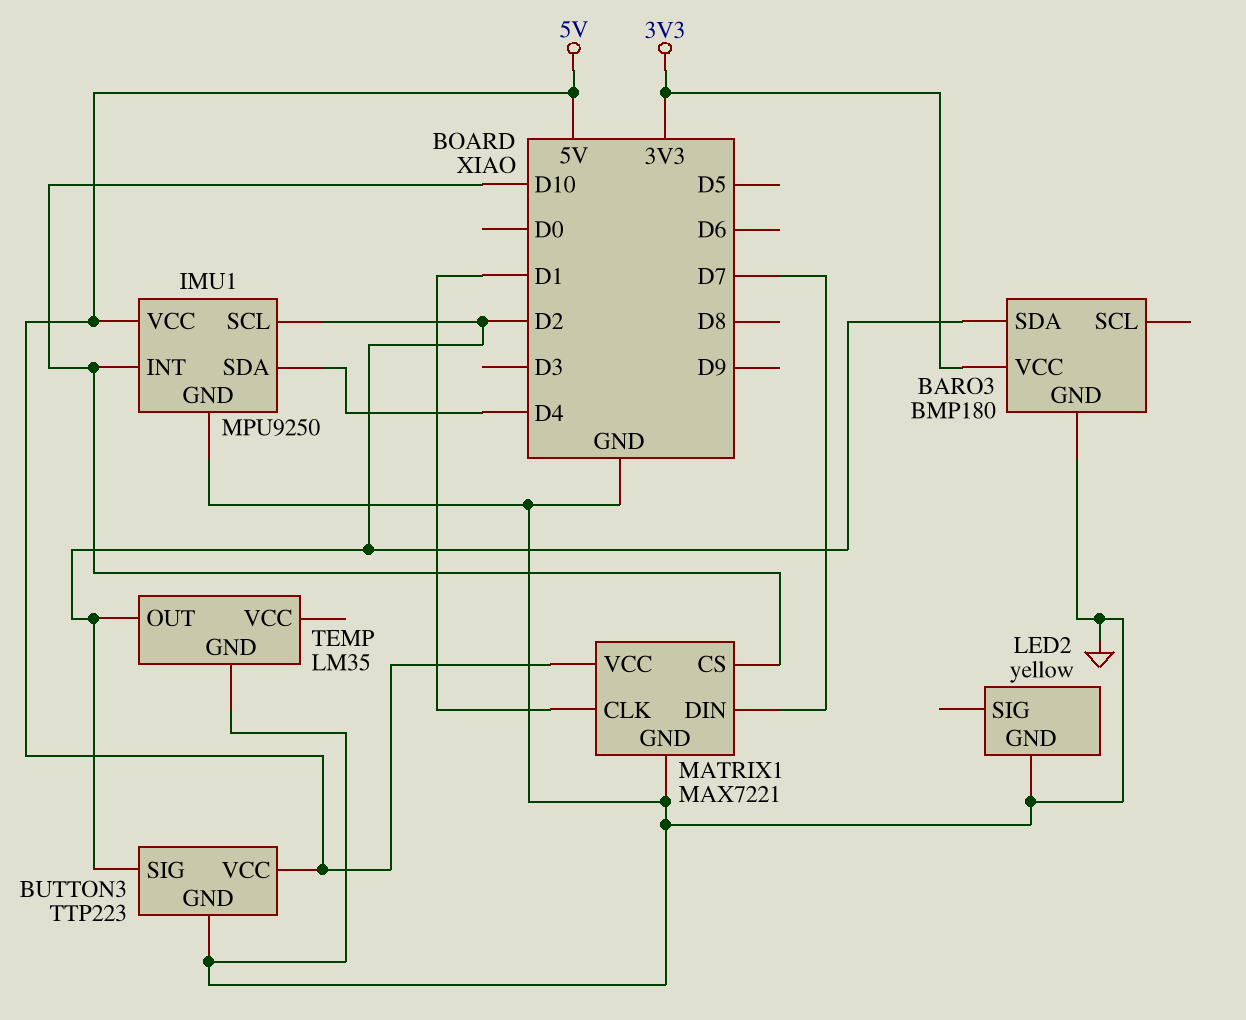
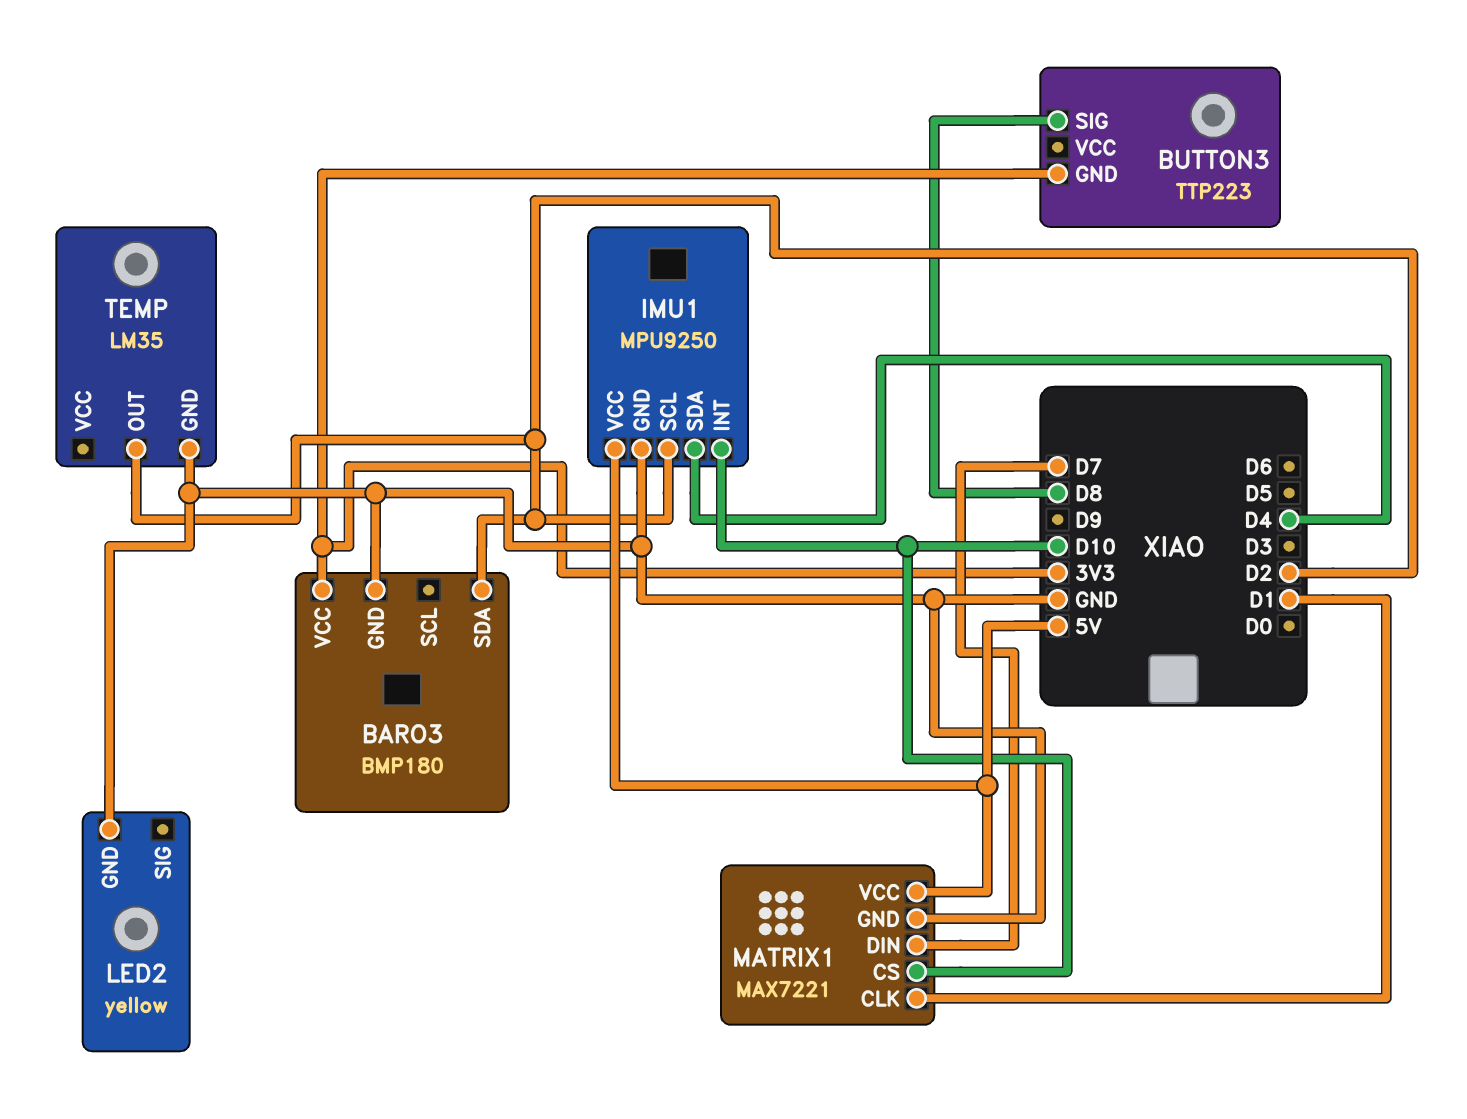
BUTTON3 pin GND: GND -> 3V3
BUTTON3 pin SIG: D2 -> D8
BUTTON3 pin VCC: 5V -> none

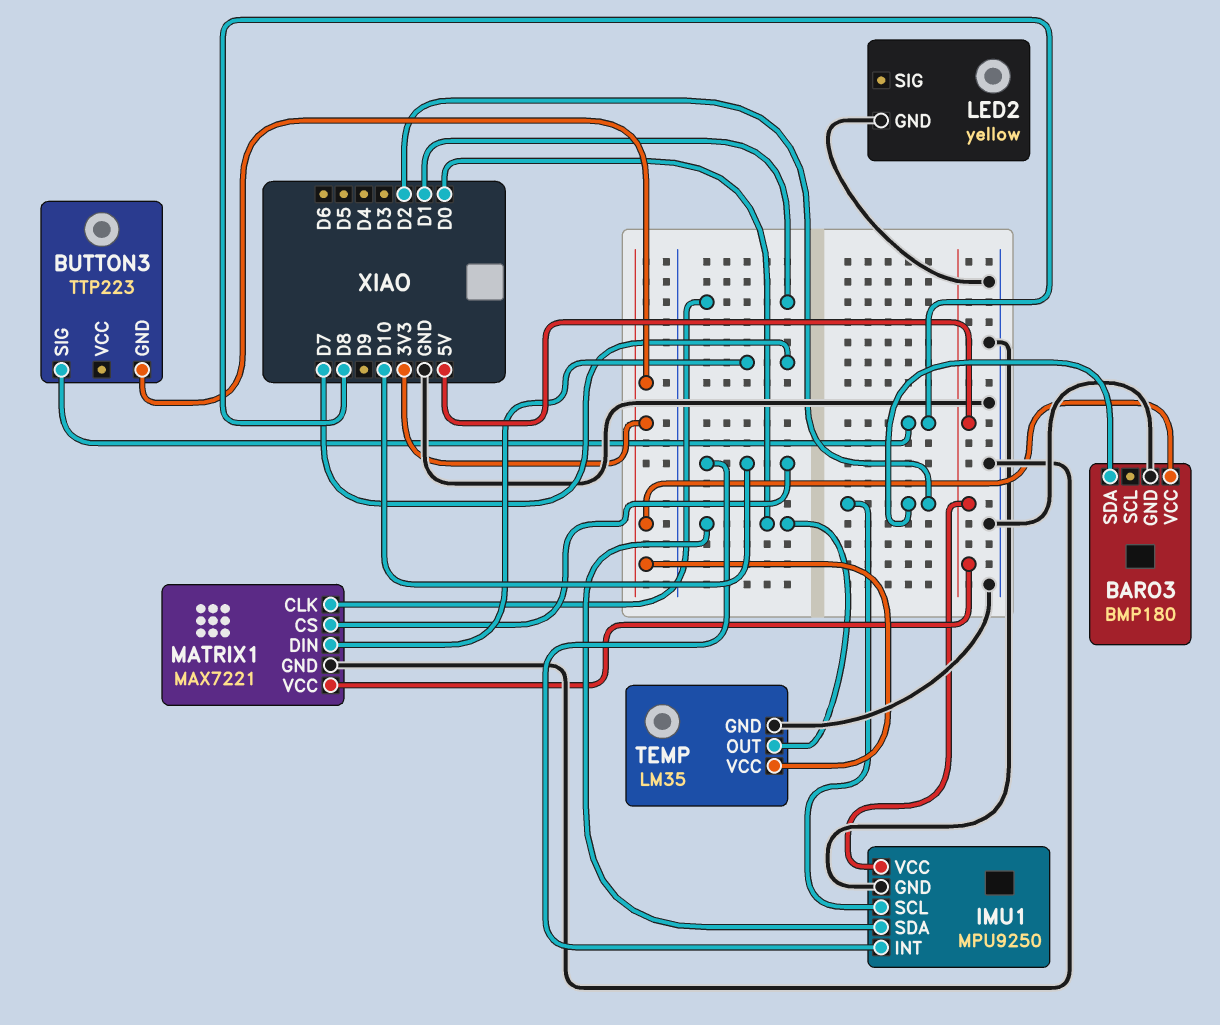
IMU1 pin SDA: D4 -> D0
TEMP pin OUT: D2 -> D0
TEMP pin VCC: none -> 3V3

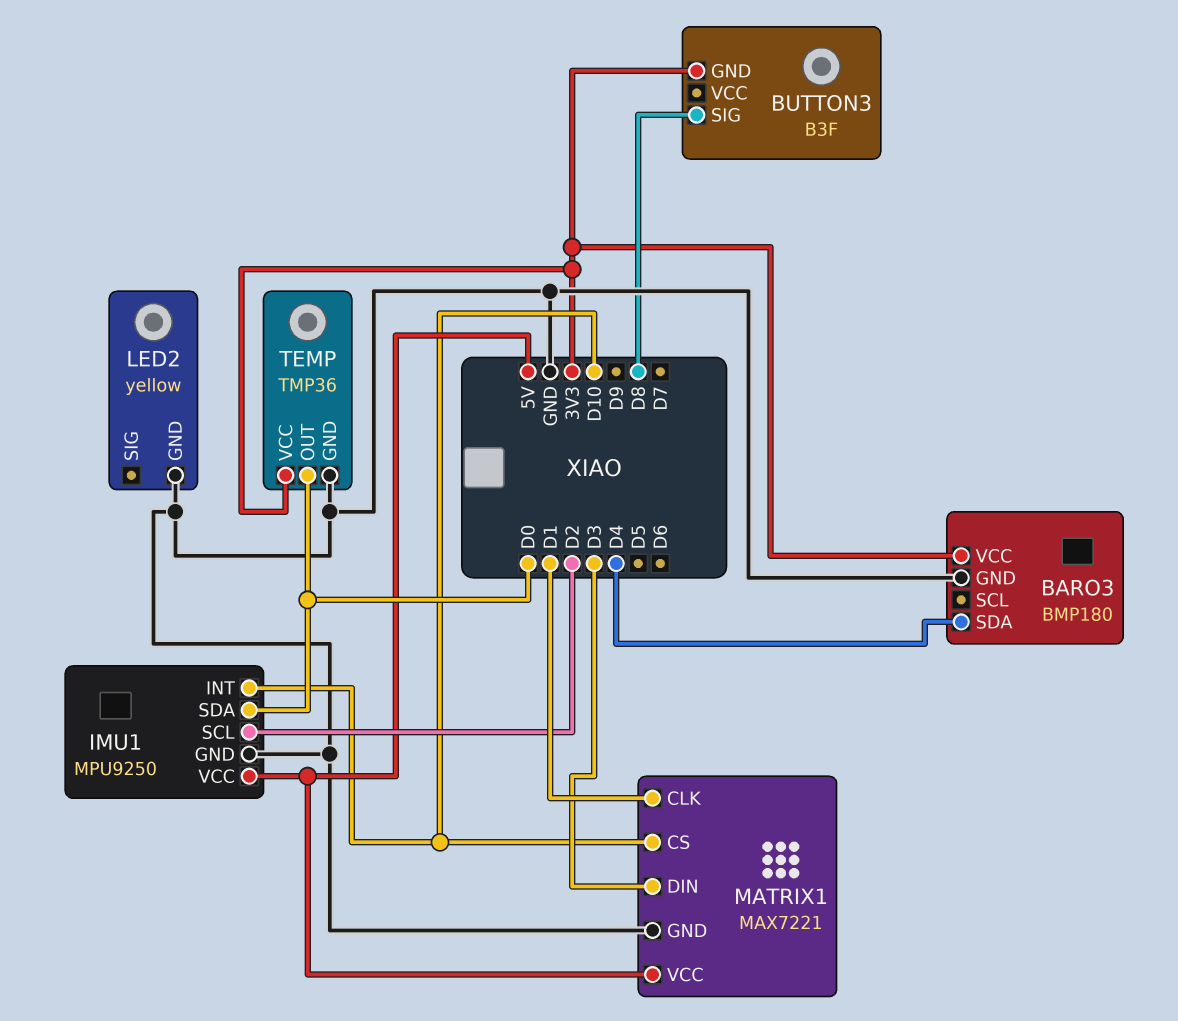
BARO3 pin SDA: D2 -> D4
BUTTON3: TTP223 -> B3F
MATRIX1 pin DIN: D7 -> D3
TEMP: LM35 -> TMP36

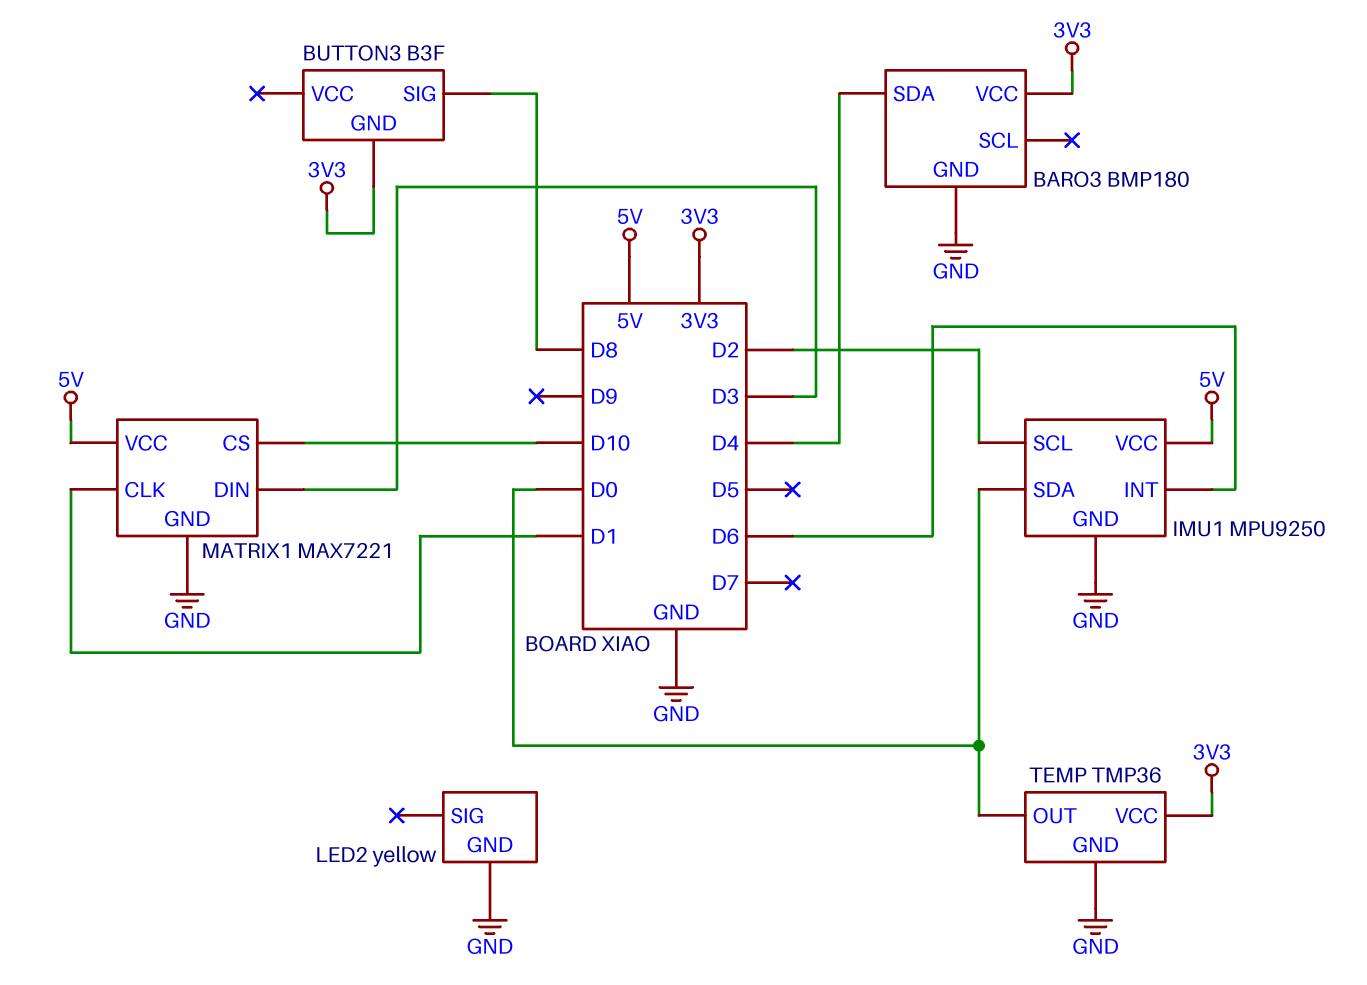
IMU1 pin INT: D10 -> D6

